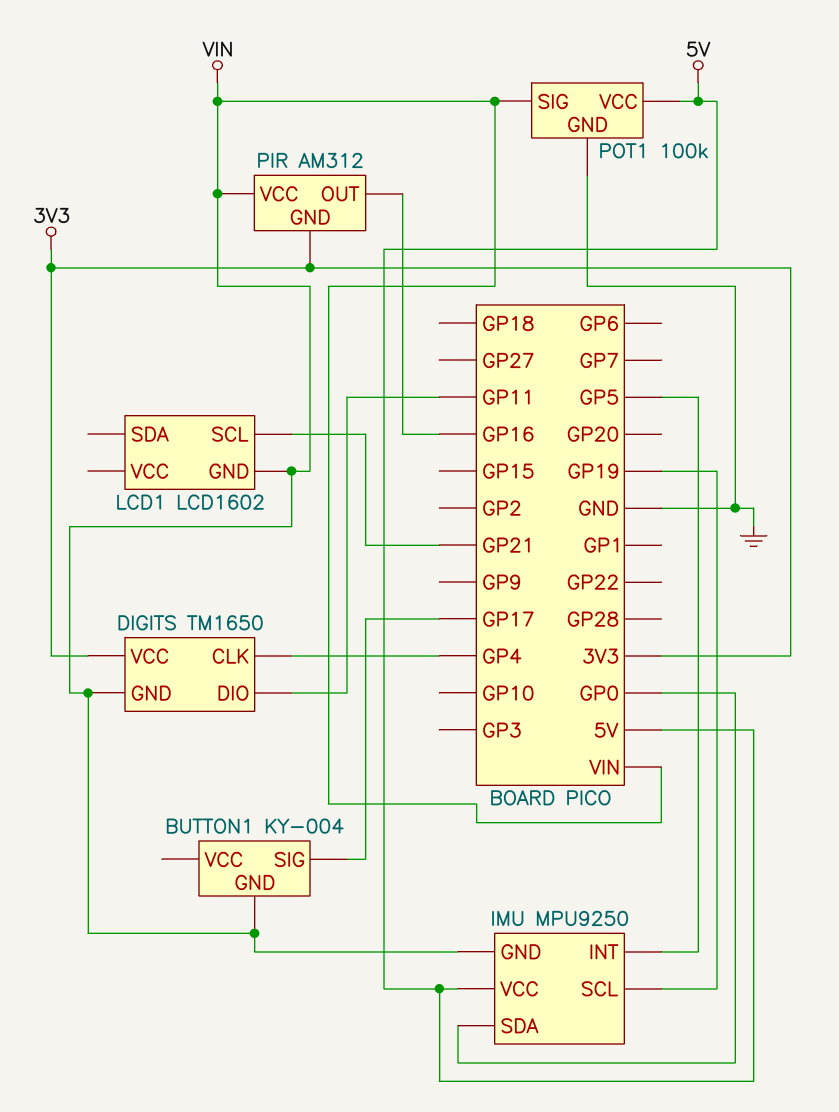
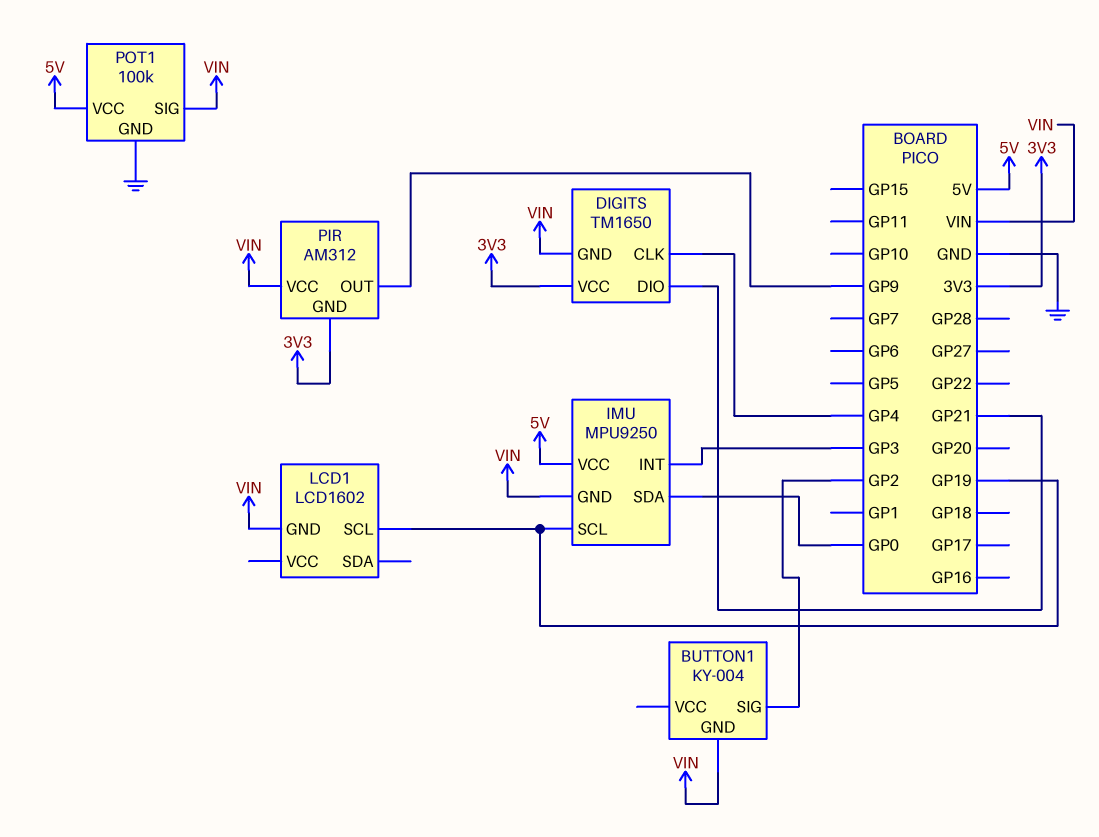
BUTTON1 pin SIG: GP17 -> GP2
DIGITS pin DIO: GP11 -> GP21
IMU pin INT: GP5 -> GP3
LCD1 pin SCL: GP21 -> GP19
PIR pin OUT: GP16 -> GP9

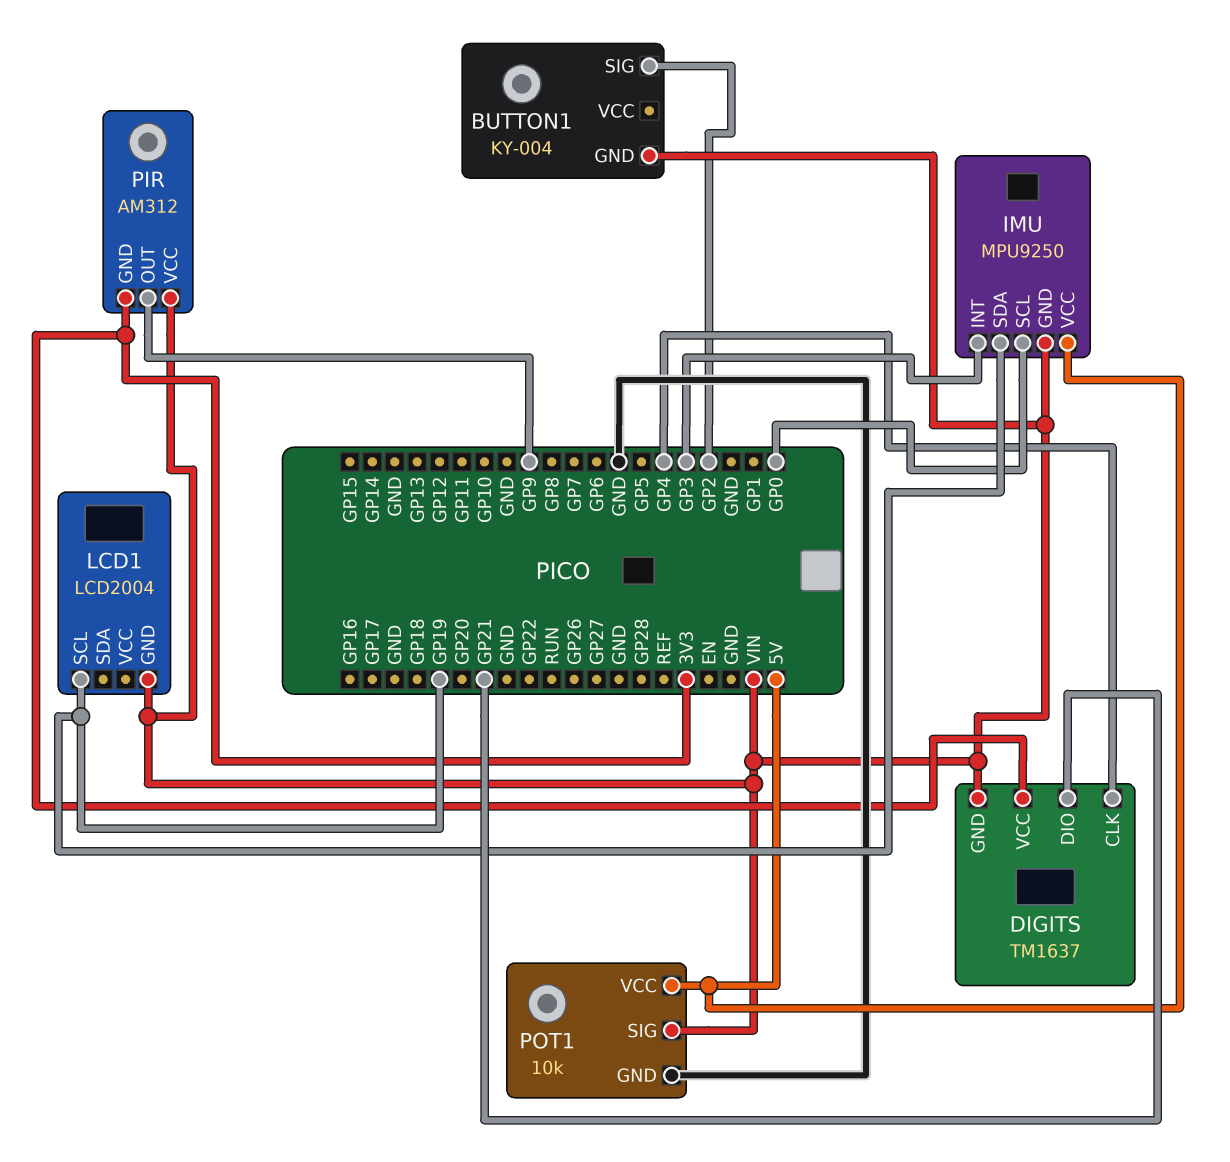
DIGITS: TM1650 -> TM1637
IMU pin SCL: GP19 -> GP0
IMU pin SDA: GP0 -> GP19
LCD1: LCD1602 -> LCD2004
POT1: 100k -> 10k

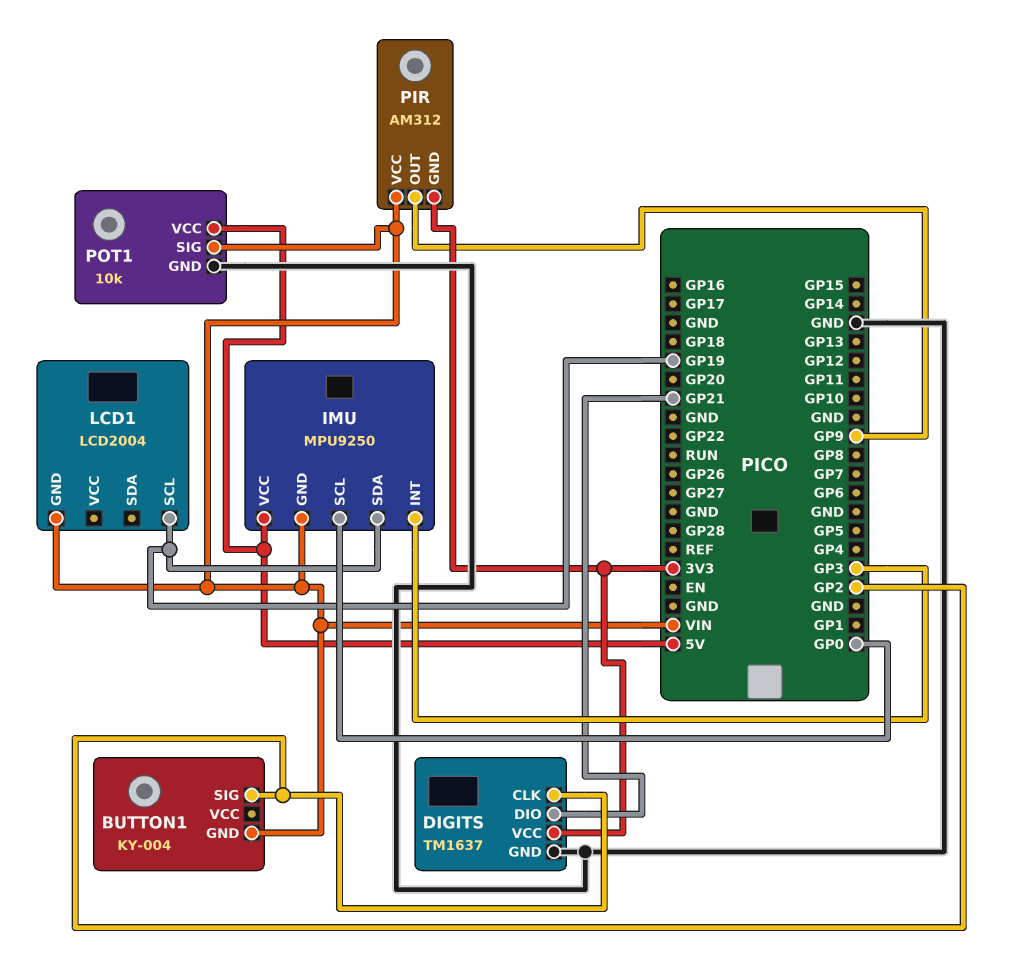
DIGITS pin CLK: GP4 -> GP2
DIGITS pin GND: VIN -> GND

